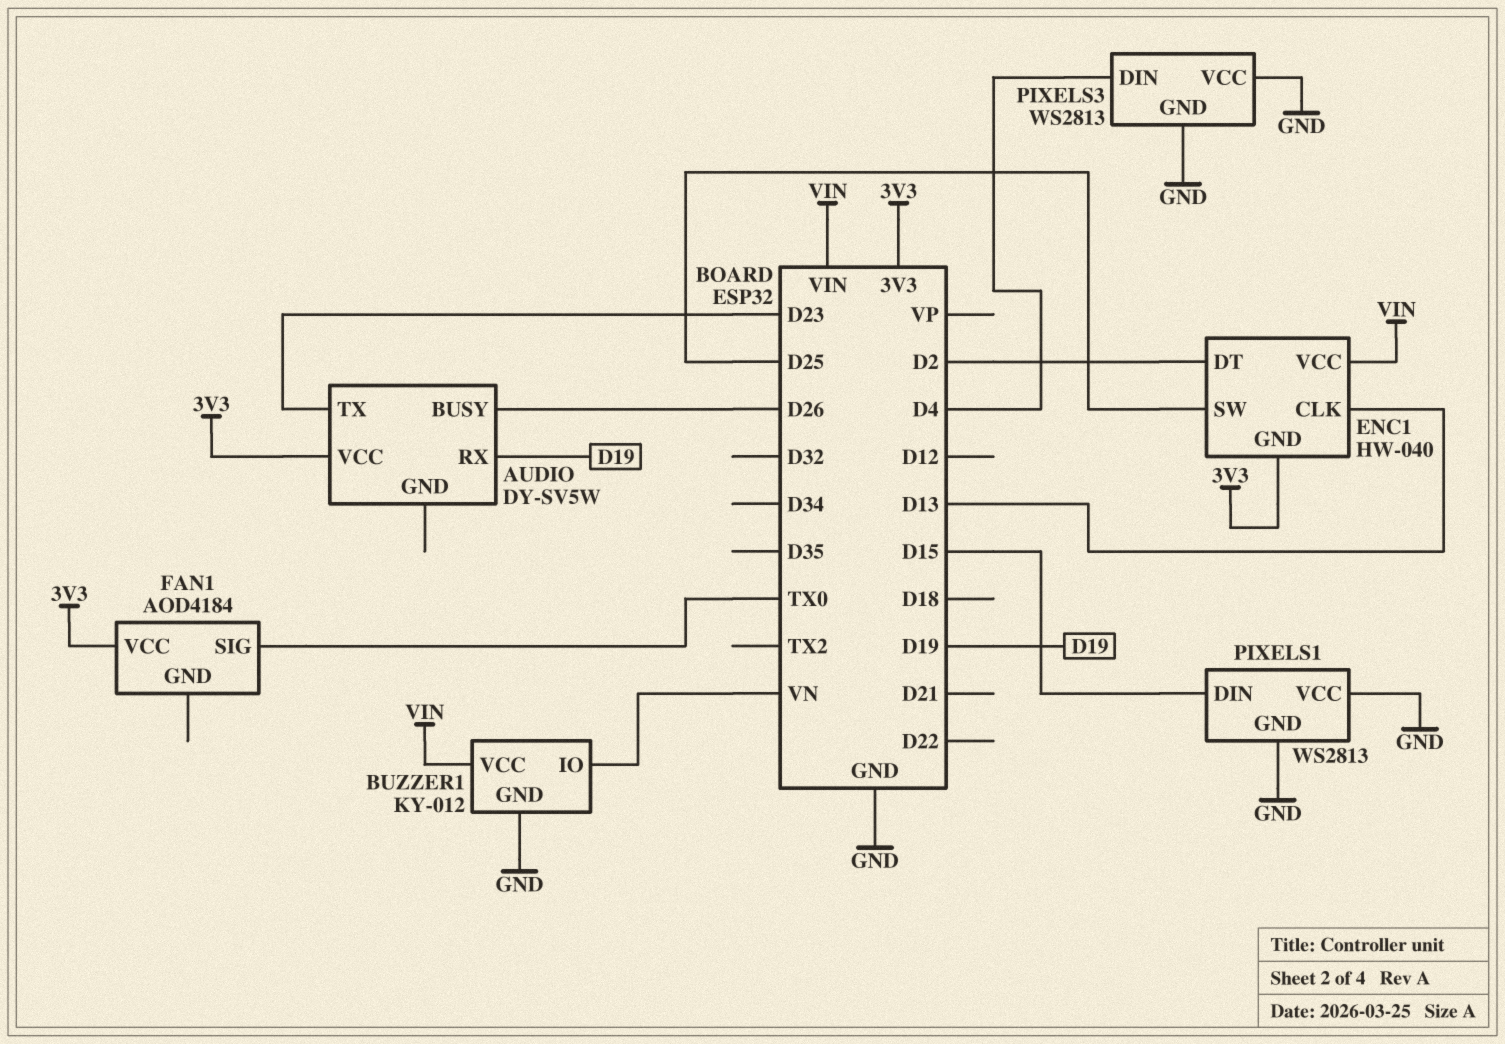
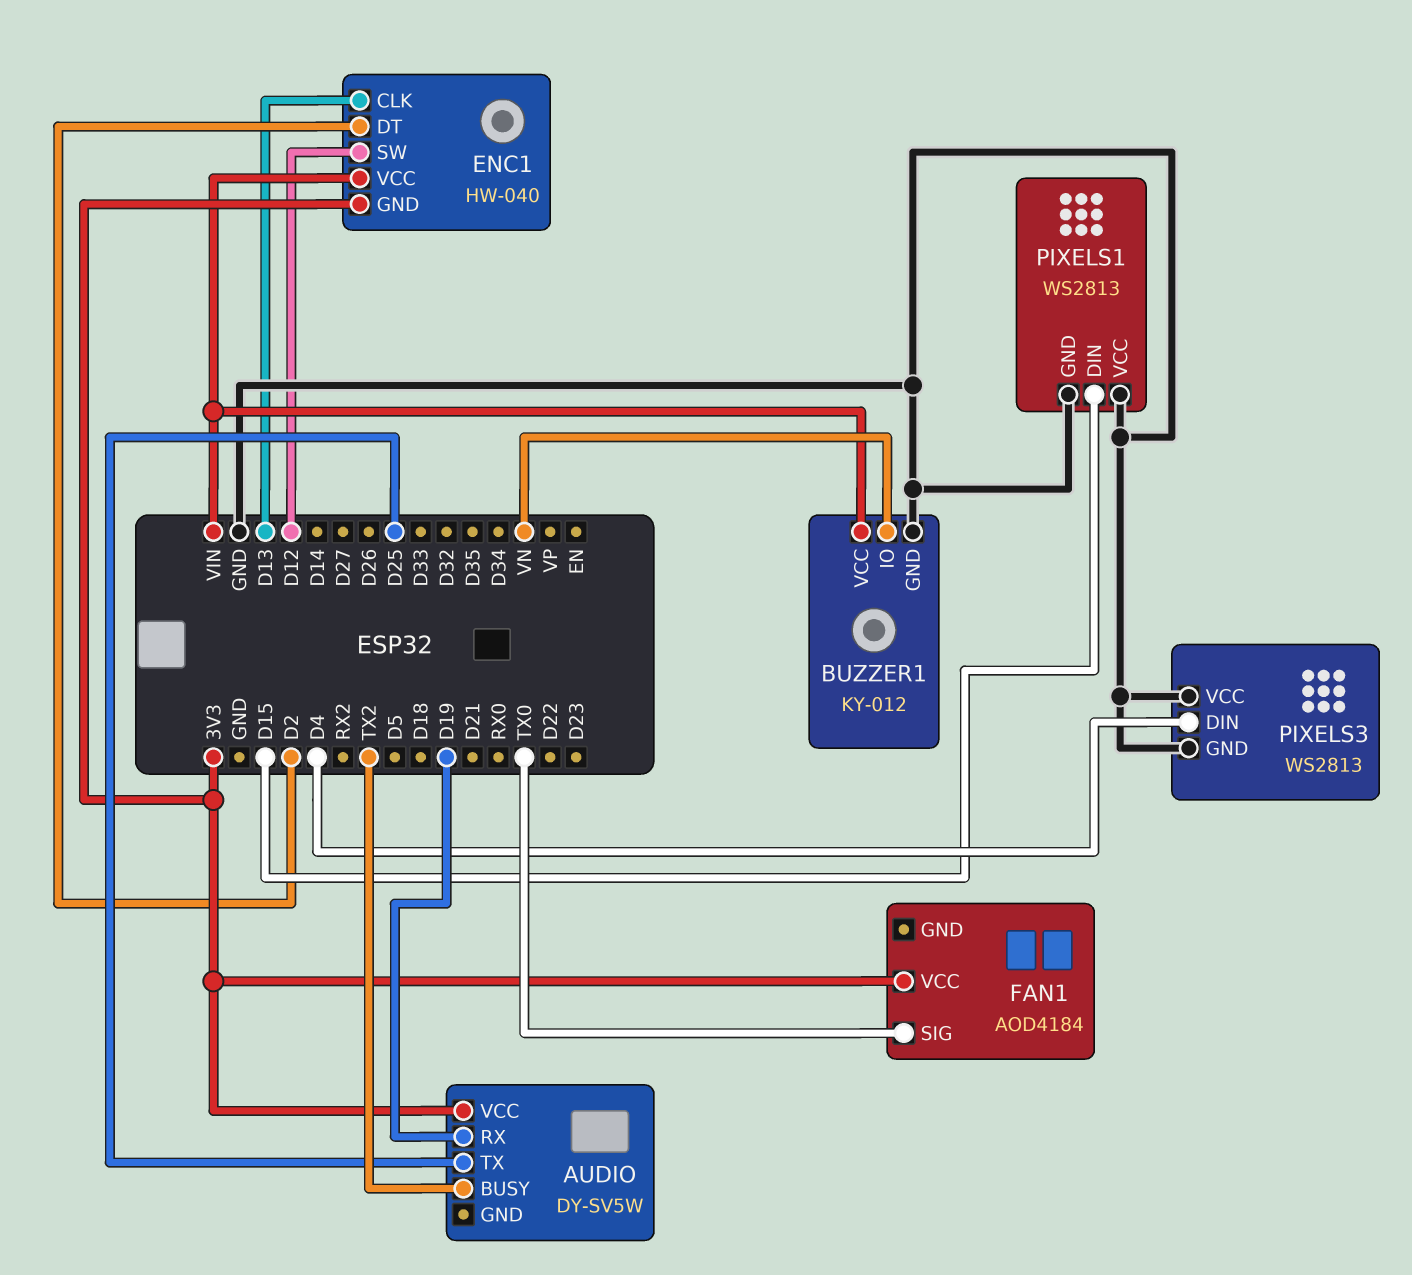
AUDIO pin BUSY: D26 -> TX2
AUDIO pin TX: D23 -> D25
ENC1 pin SW: D25 -> D12

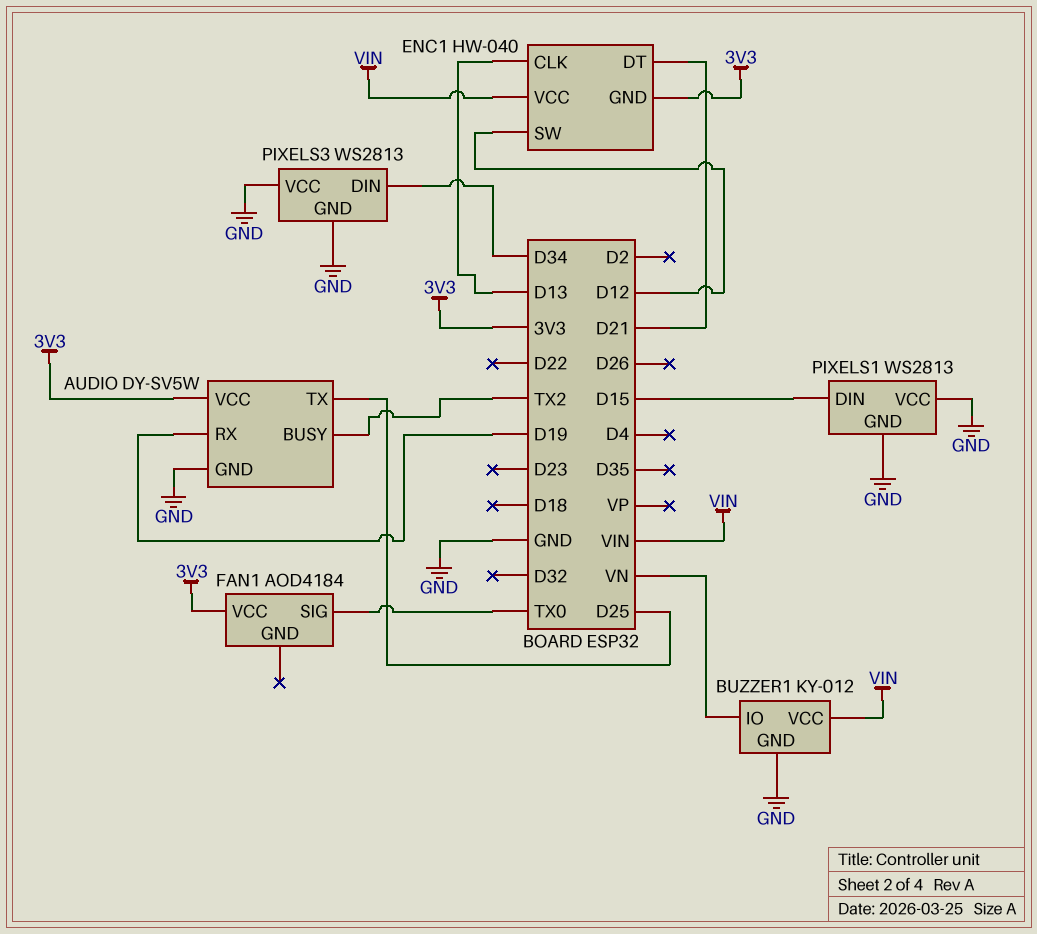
AUDIO pin GND: none -> GND
ENC1 pin DT: D2 -> D21
PIXELS3 pin DIN: D4 -> D34

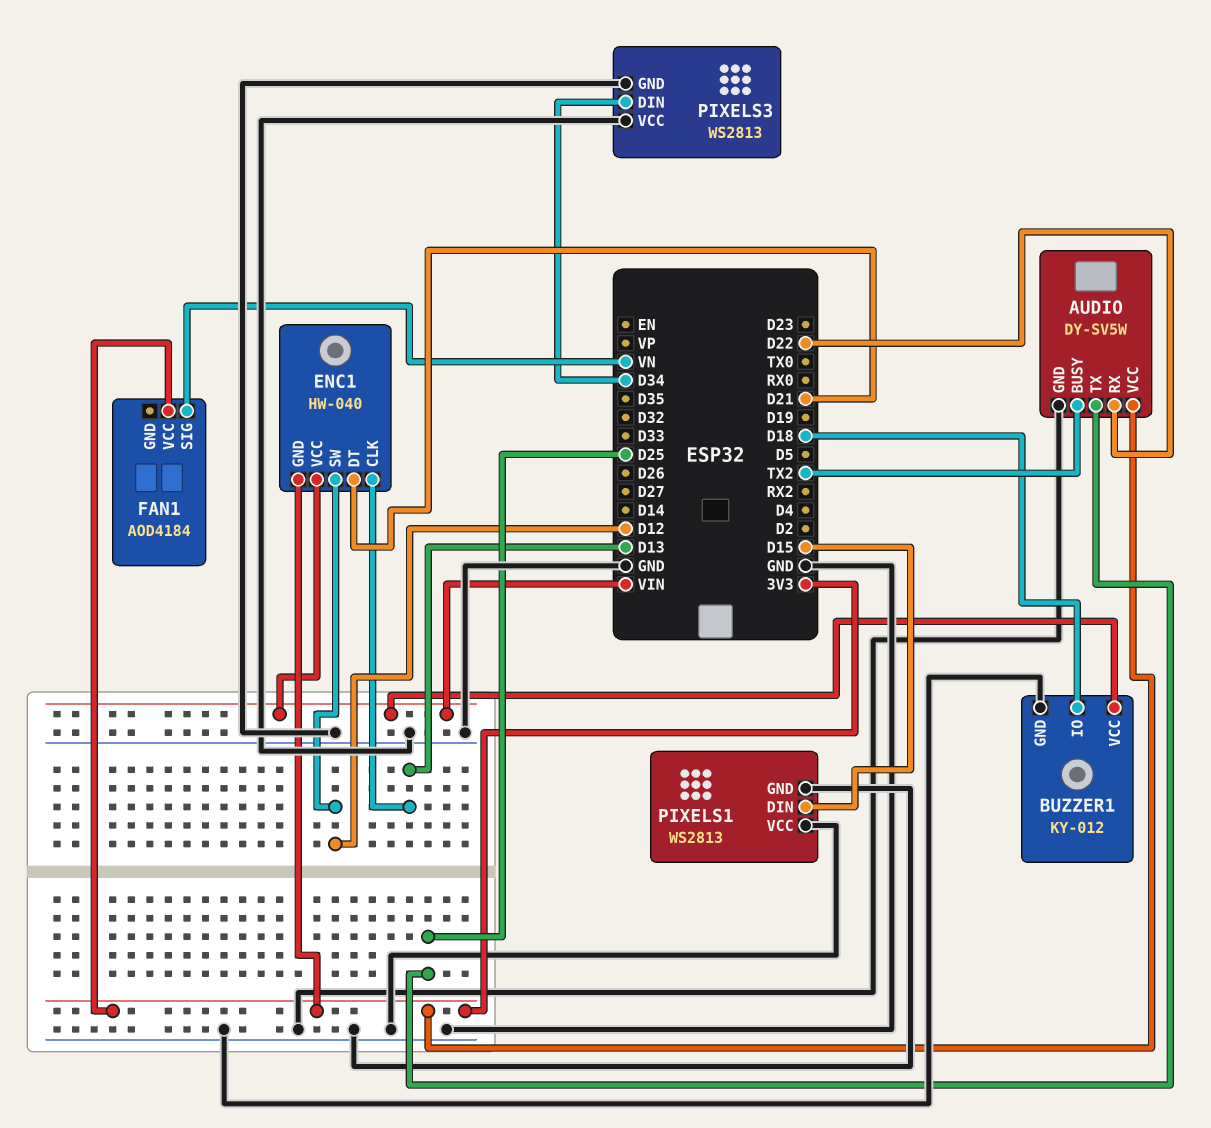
AUDIO pin RX: D19 -> D22
BUZZER1 pin IO: VN -> D18
FAN1 pin SIG: TX0 -> VN

